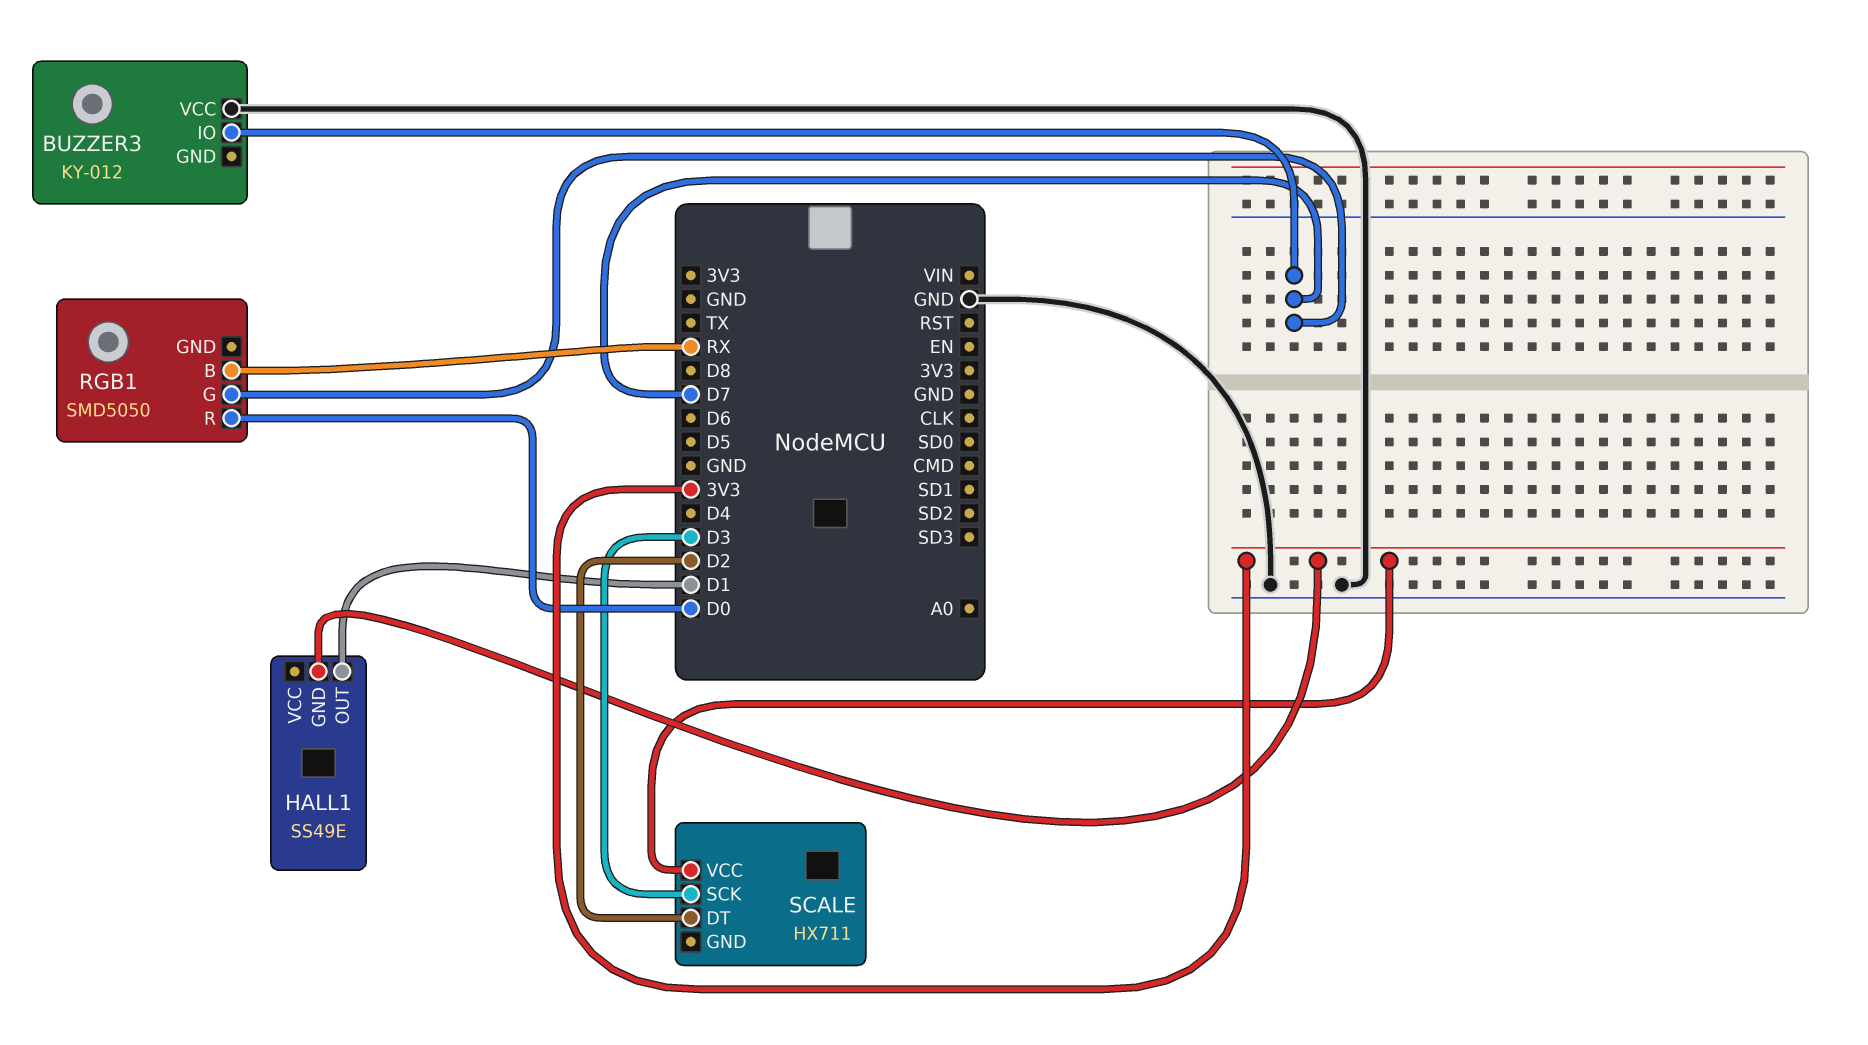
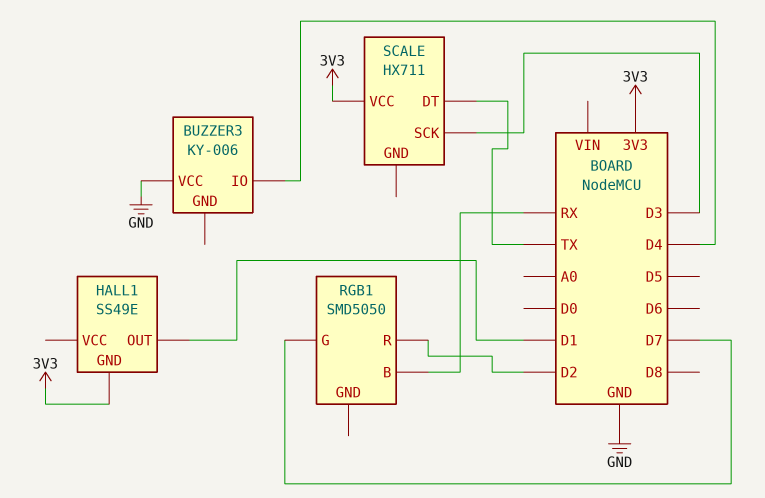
BUZZER3: KY-012 -> KY-006
BUZZER3 pin IO: D7 -> D4
RGB1 pin R: D0 -> D2
SCALE pin DT: D2 -> TX

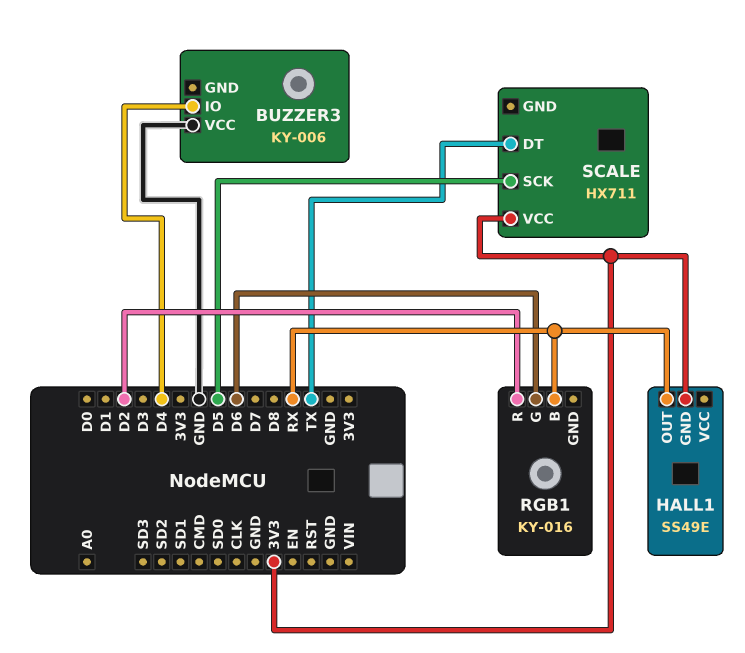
HALL1 pin OUT: D1 -> RX
RGB1: SMD5050 -> KY-016
RGB1 pin G: D7 -> D6
SCALE pin SCK: D3 -> D5

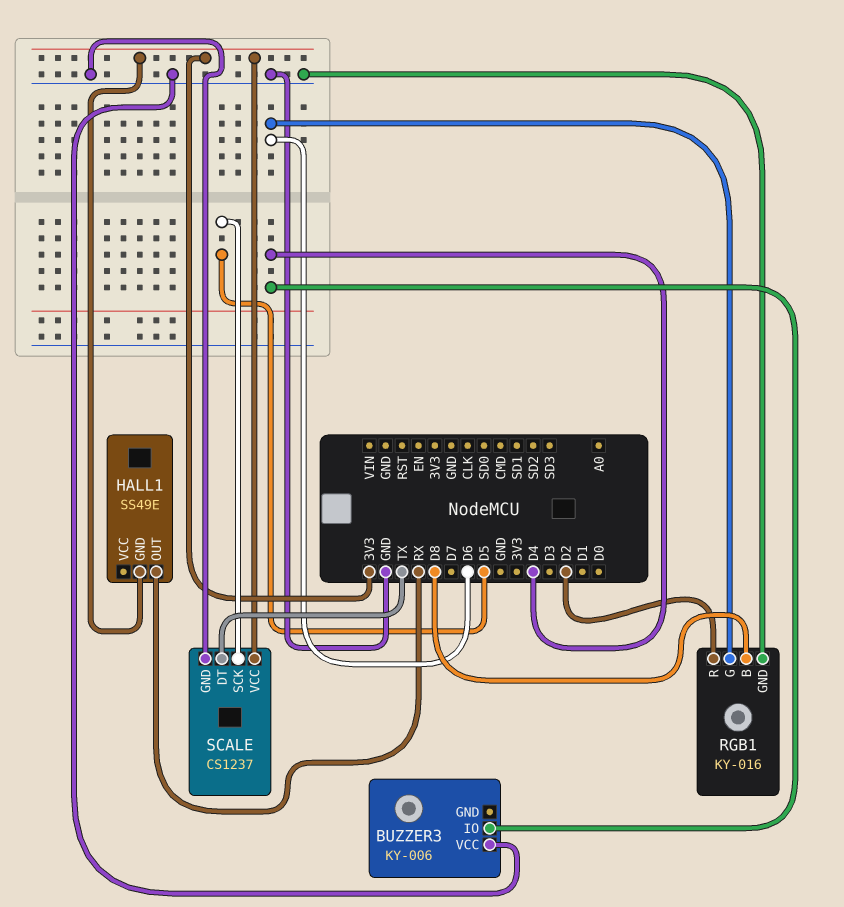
RGB1 pin B: RX -> D8
RGB1 pin GND: none -> GND
SCALE: HX711 -> CS1237
SCALE pin GND: none -> GND

